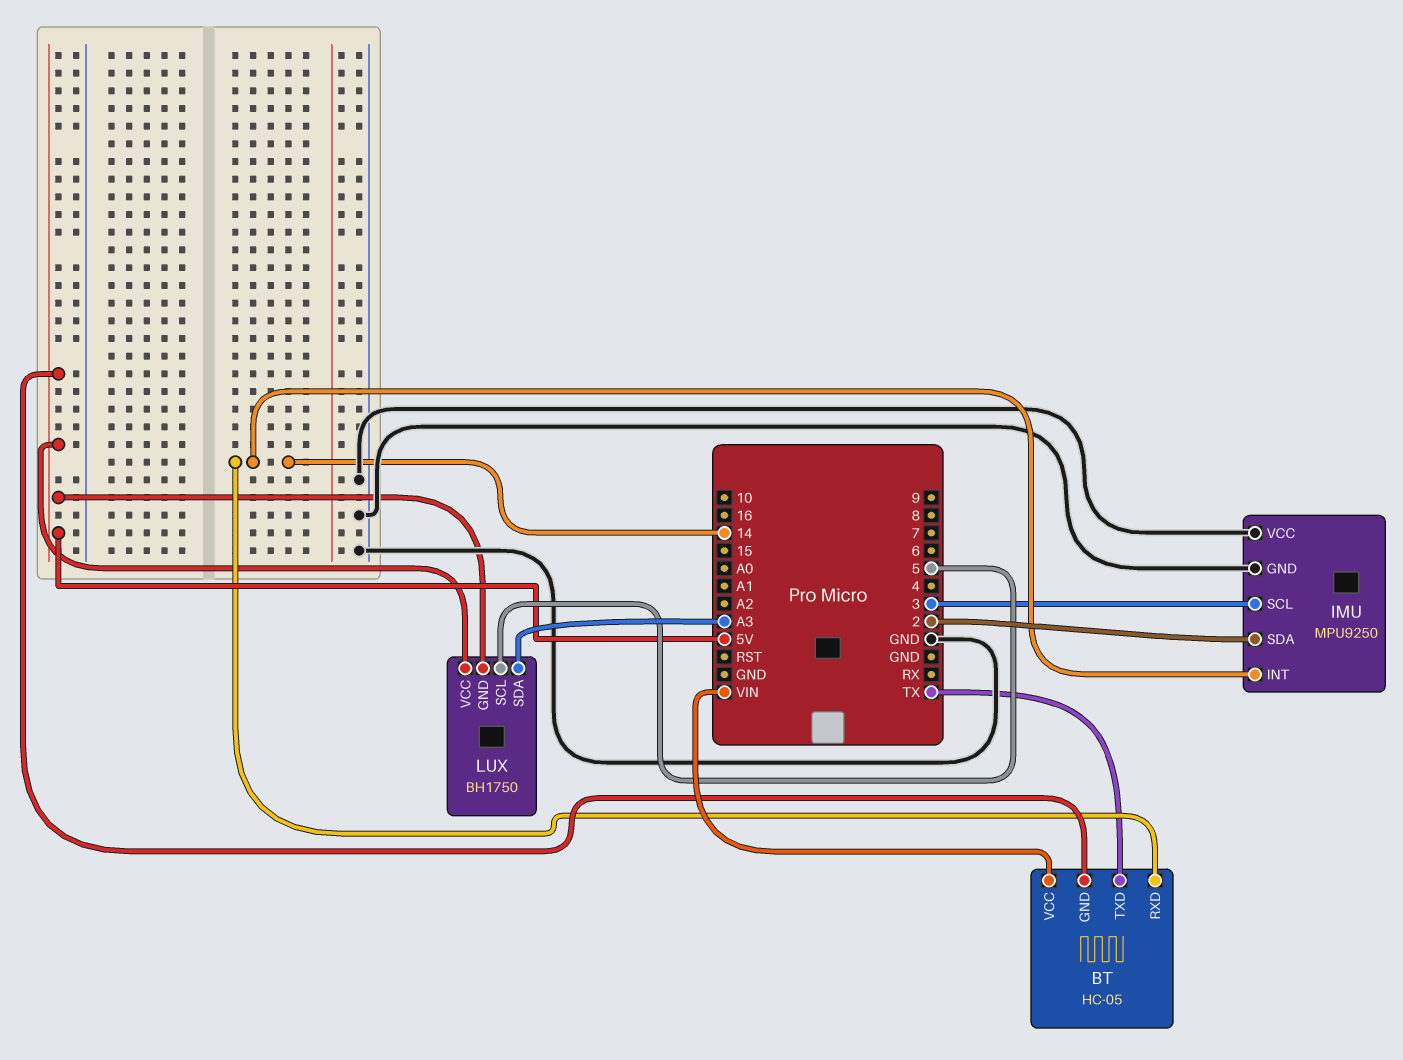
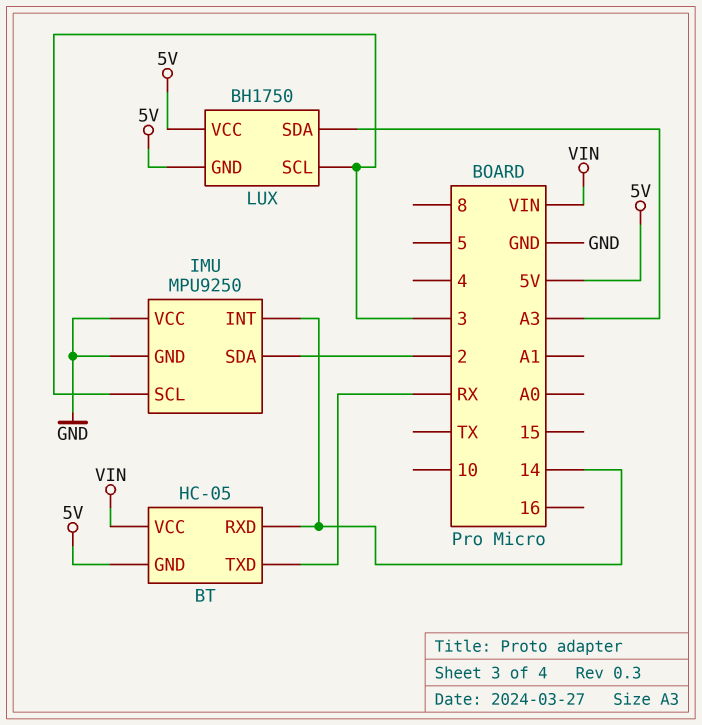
BT pin TXD: TX -> RX
LUX pin SCL: 5 -> 3

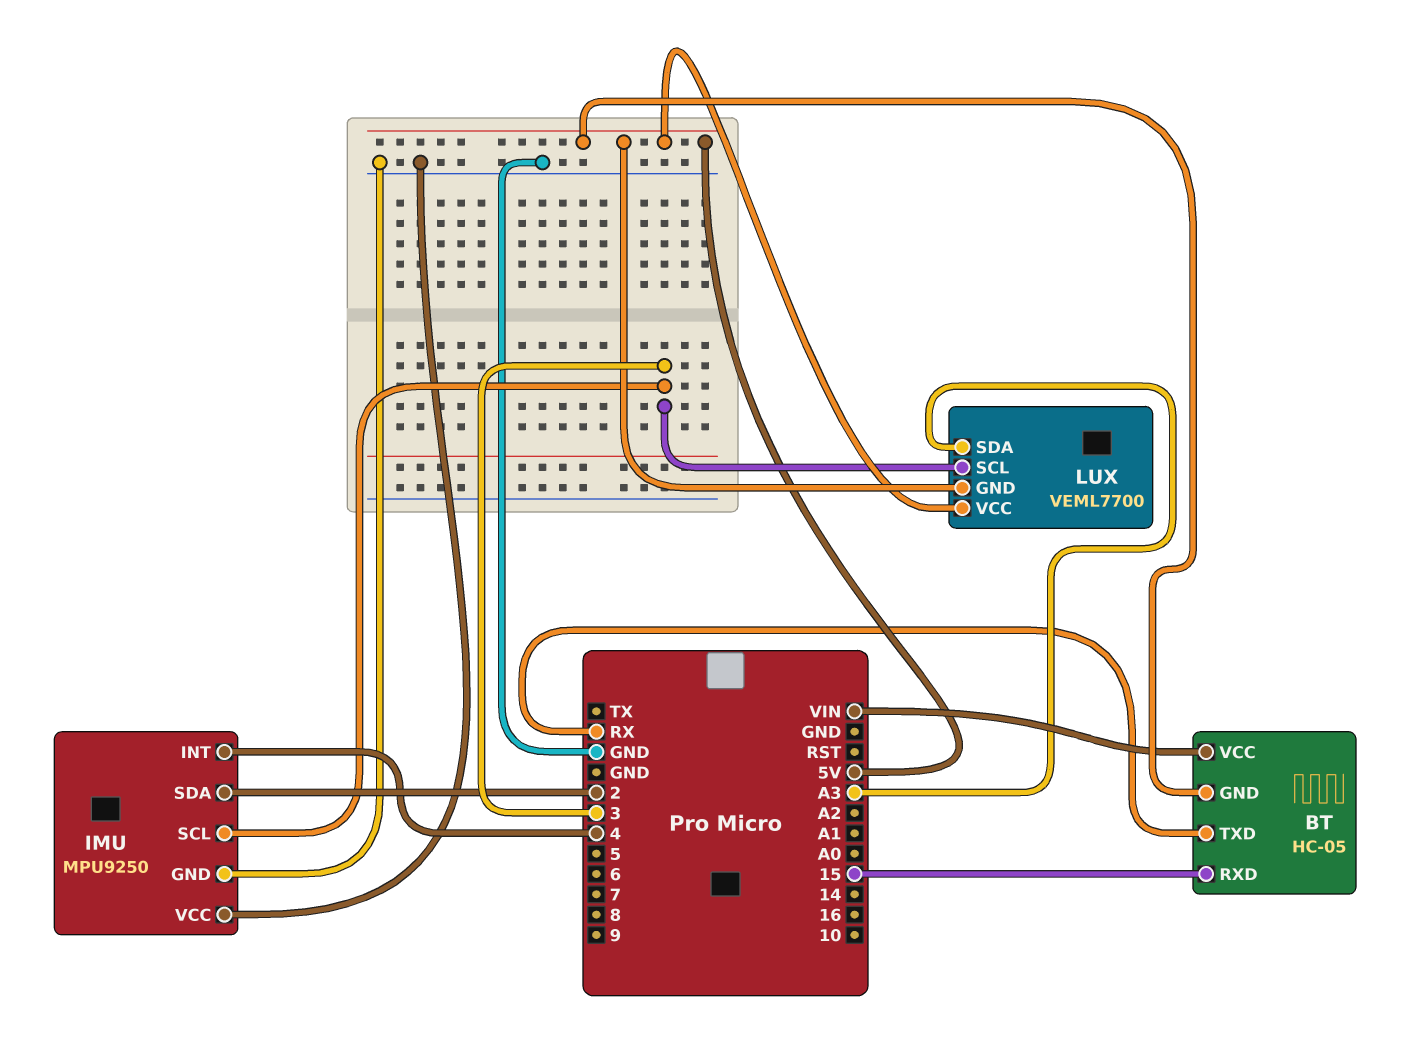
BT pin RXD: 14 -> 15
IMU pin INT: 14 -> 4
LUX: BH1750 -> VEML7700

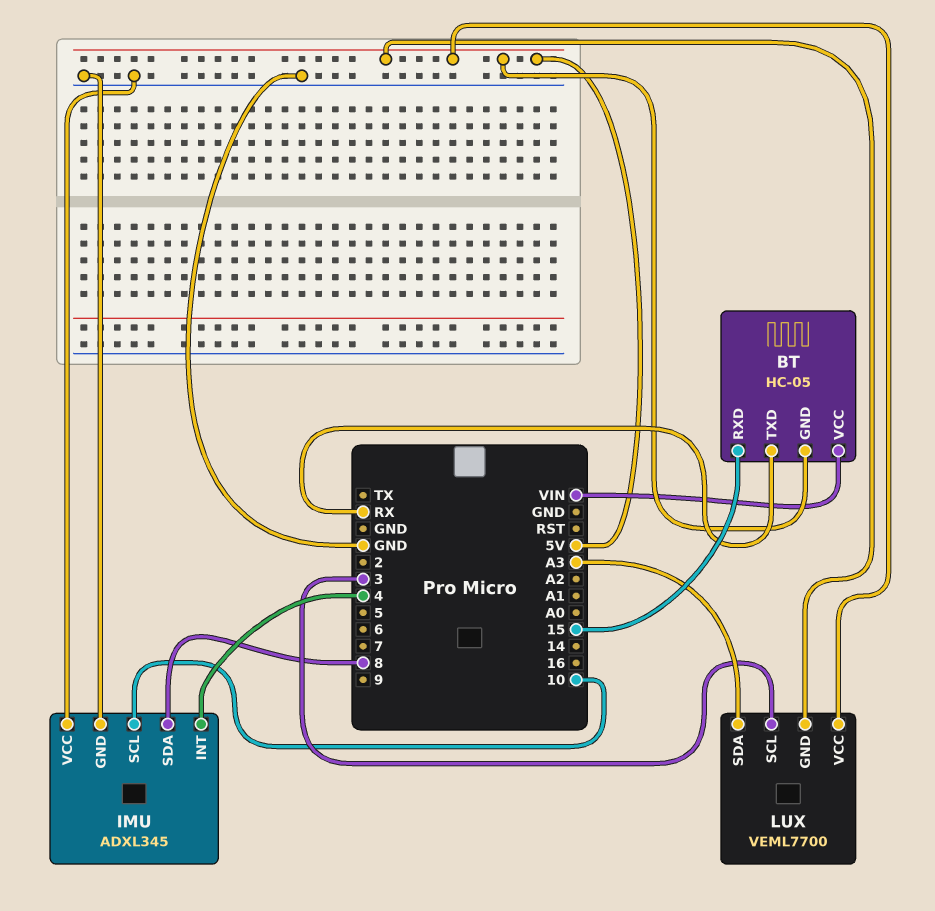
IMU: MPU9250 -> ADXL345
IMU pin SCL: 3 -> 10
IMU pin SDA: 2 -> 8

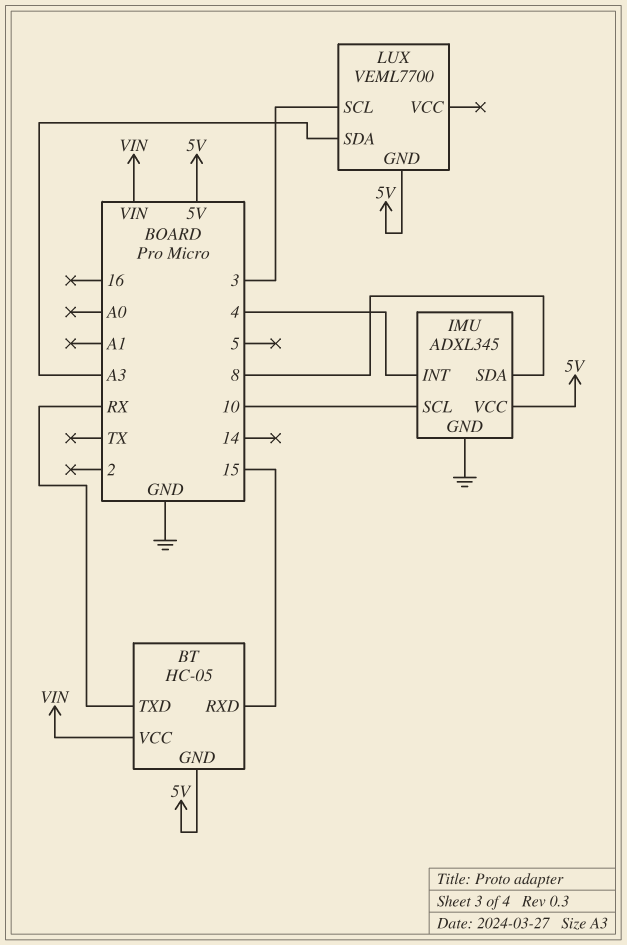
IMU pin VCC: GND -> 5V
LUX pin VCC: 5V -> none

